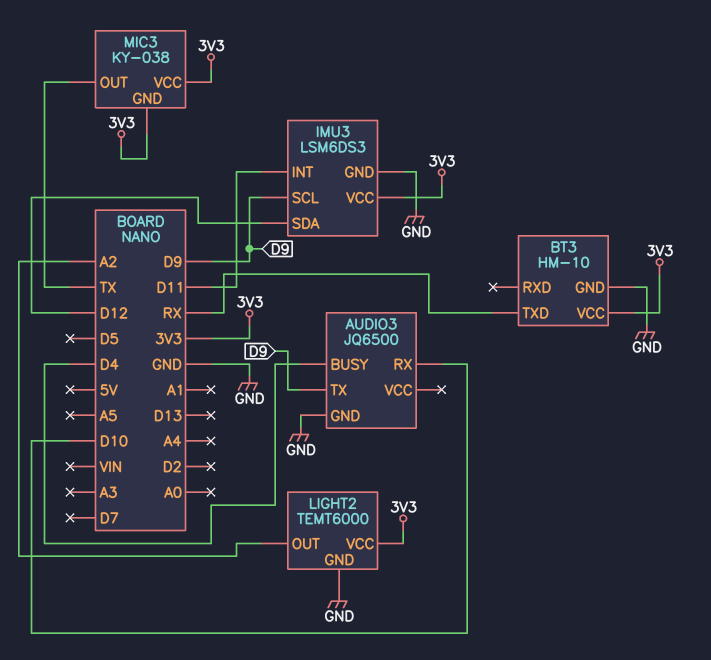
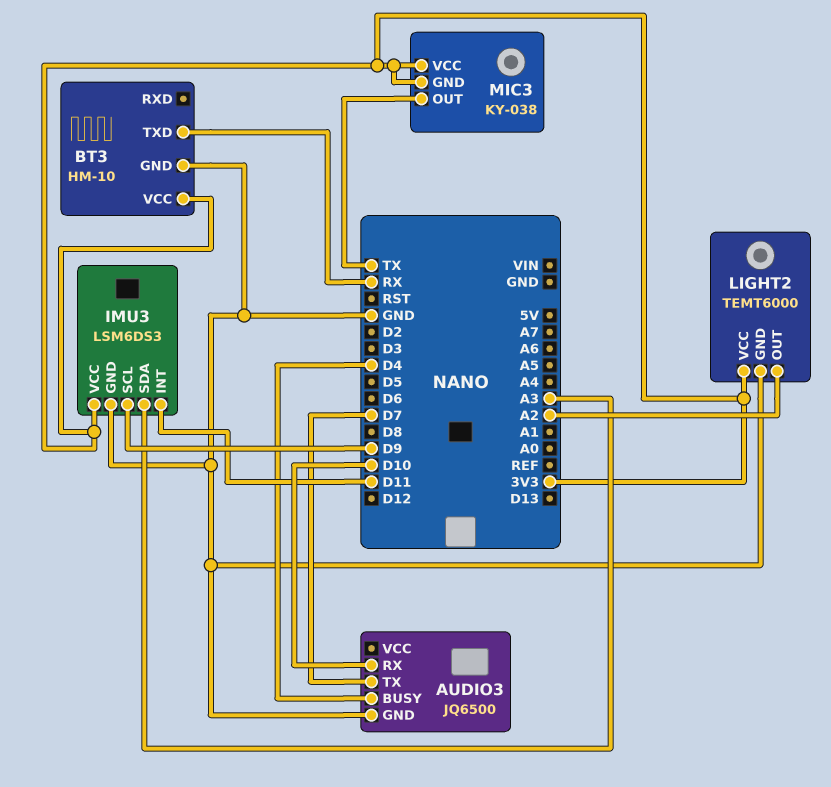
AUDIO3 pin TX: D9 -> D7
IMU3 pin SDA: D12 -> A3

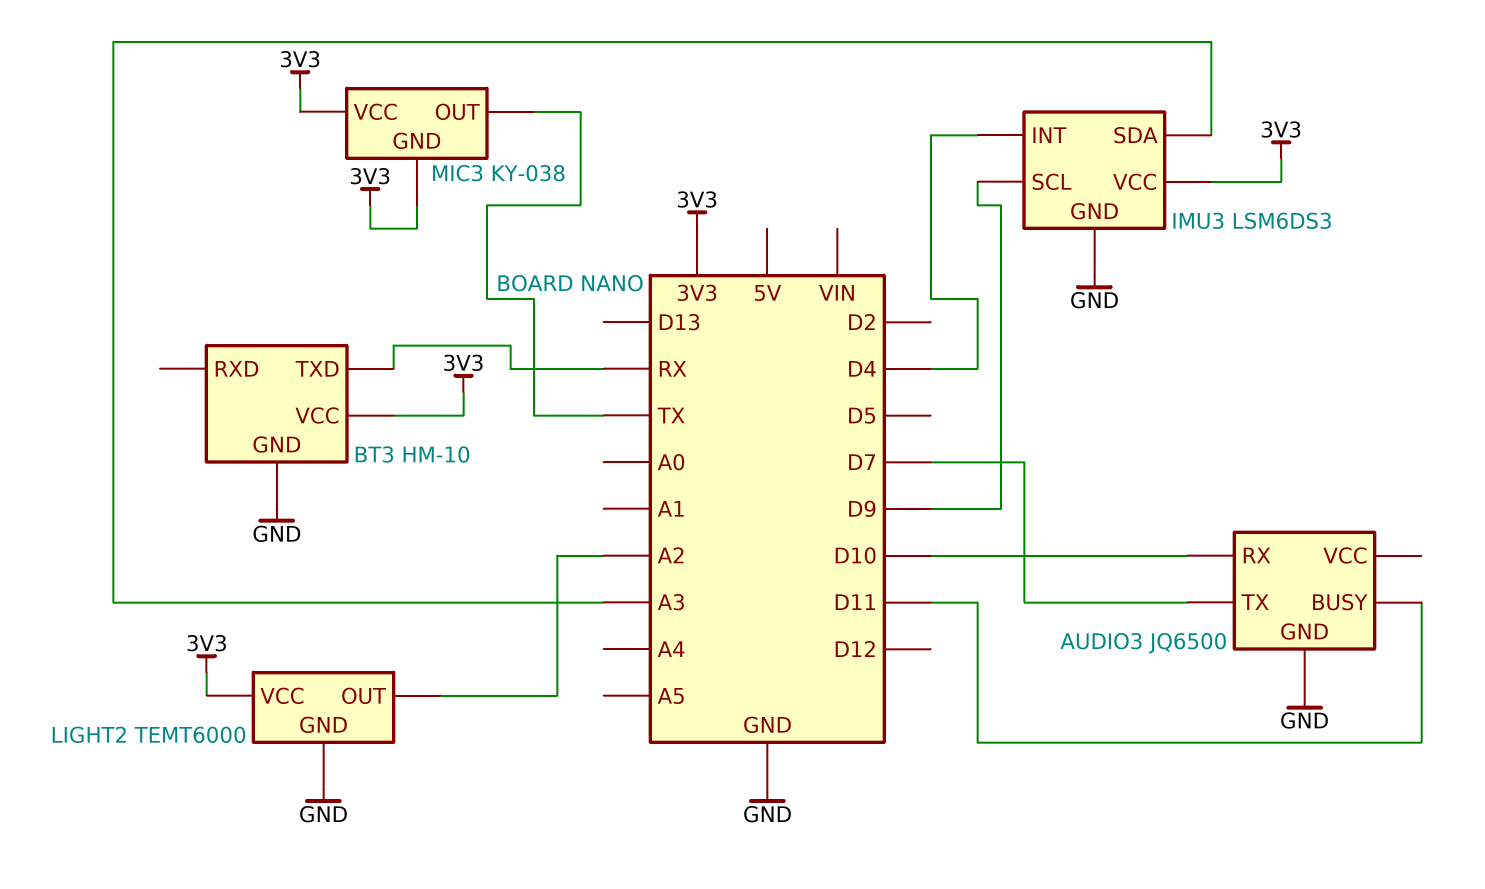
AUDIO3 pin BUSY: D4 -> D11
IMU3 pin INT: D11 -> D4

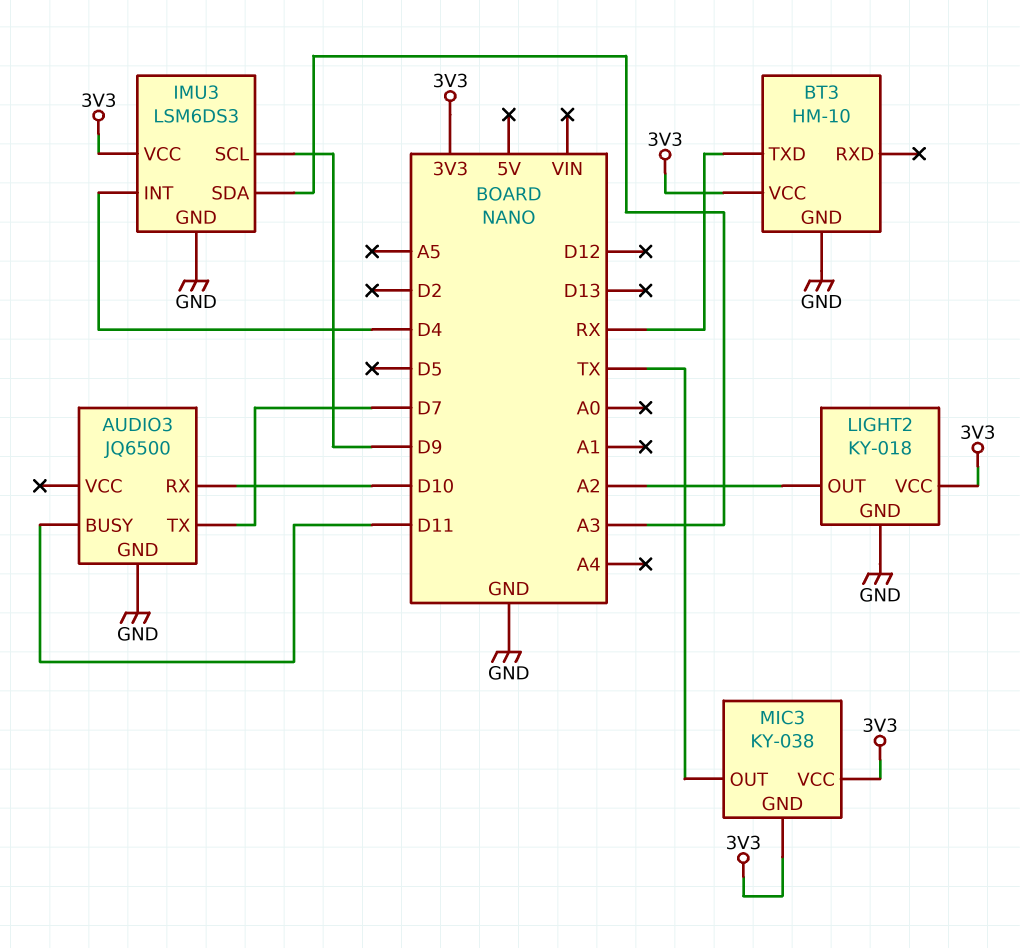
LIGHT2: TEMT6000 -> KY-018

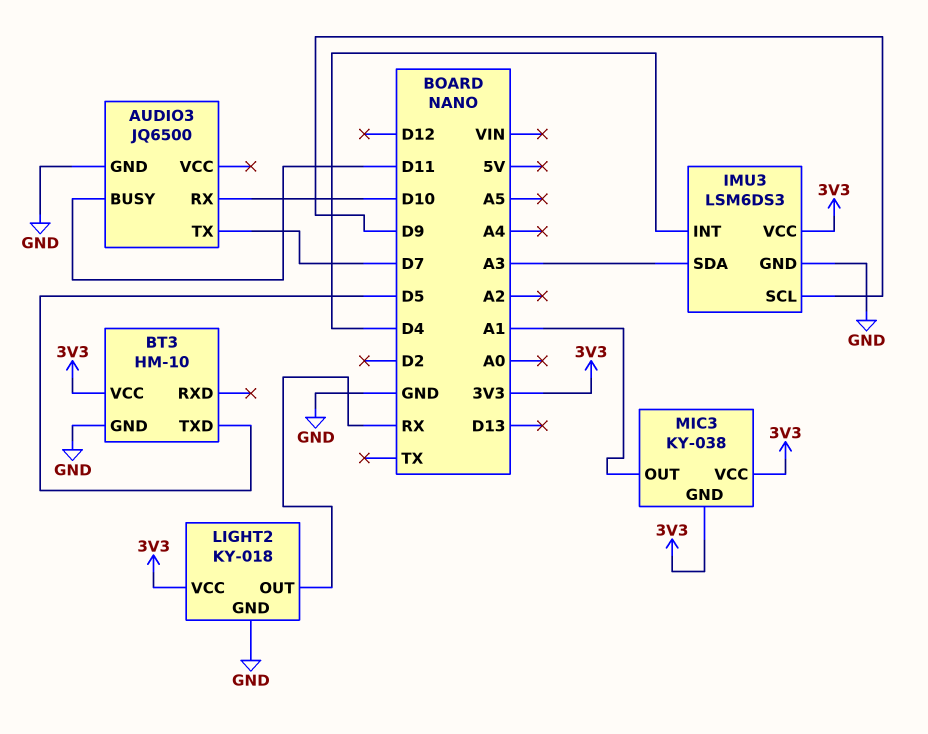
BT3 pin TXD: RX -> D5
LIGHT2 pin OUT: A2 -> RX
MIC3 pin OUT: TX -> A1

